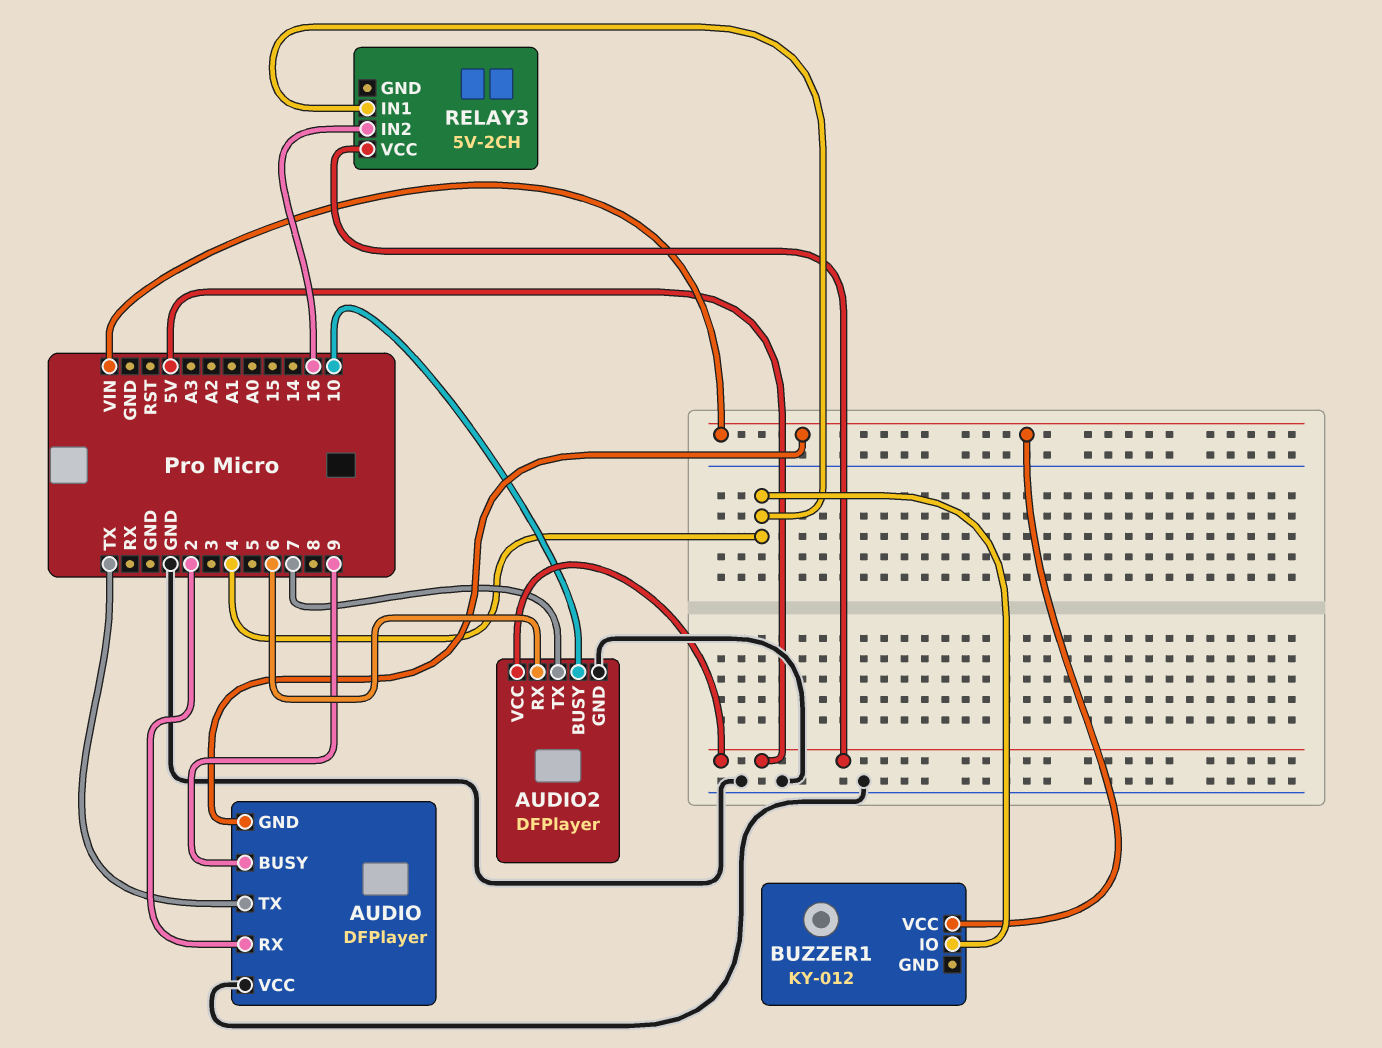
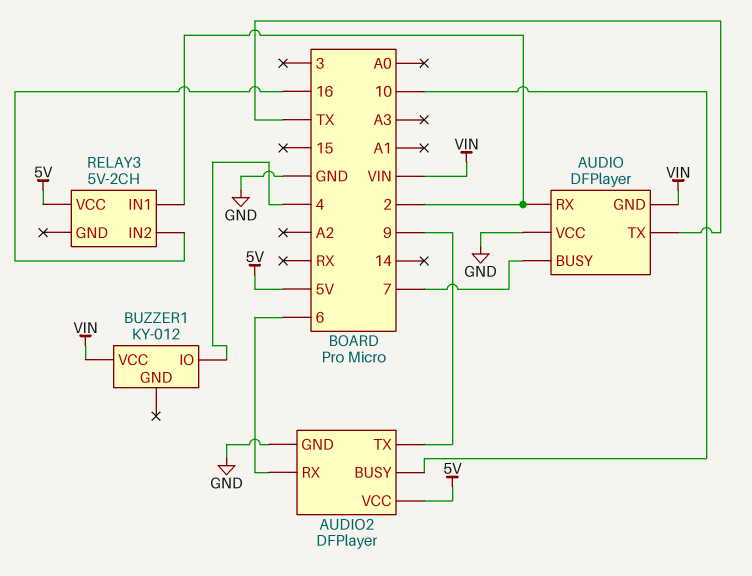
AUDIO pin BUSY: 9 -> 7
AUDIO2 pin TX: 7 -> 9
RELAY3 pin IN1: 4 -> 2

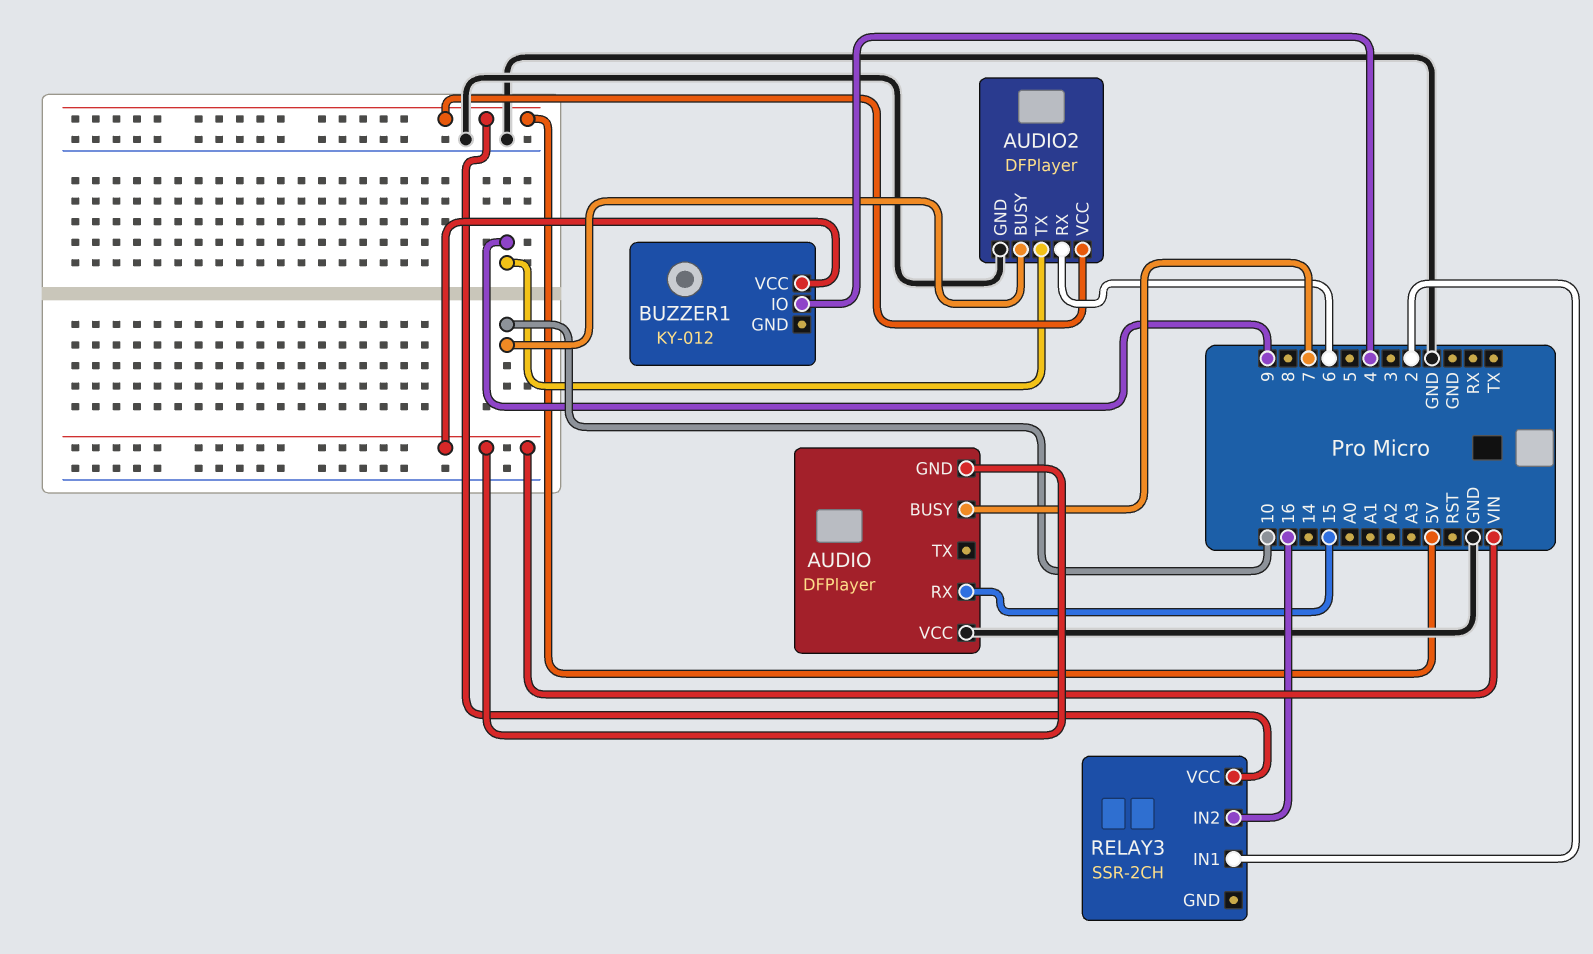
AUDIO pin RX: 2 -> 15
AUDIO pin TX: TX -> none
RELAY3: 5V-2CH -> SSR-2CH

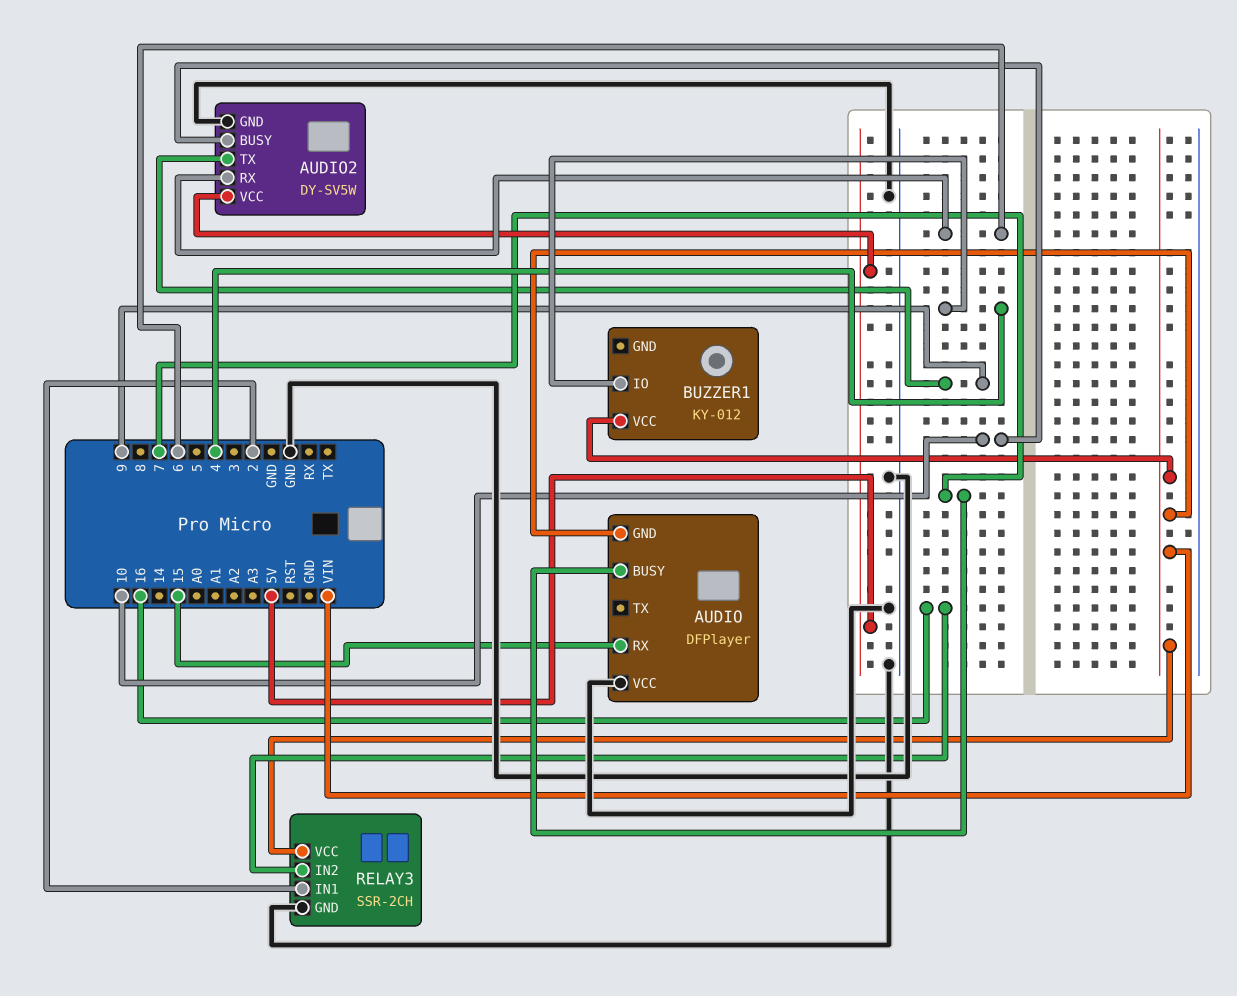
AUDIO2: DFPlayer -> DY-SV5W
RELAY3 pin GND: none -> GND
RELAY3 pin VCC: 5V -> VIN

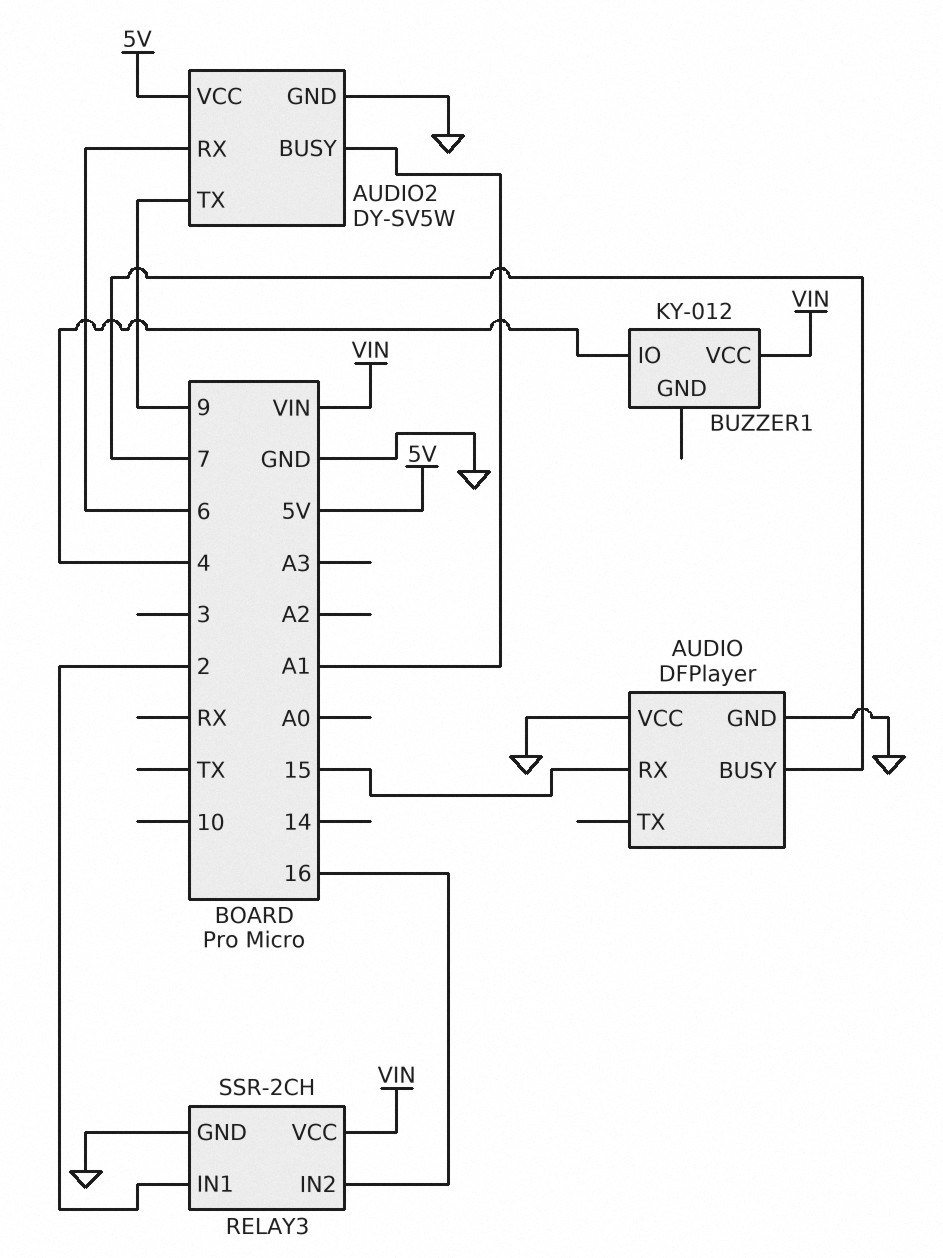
AUDIO pin GND: VIN -> GND
AUDIO2 pin BUSY: 10 -> A1

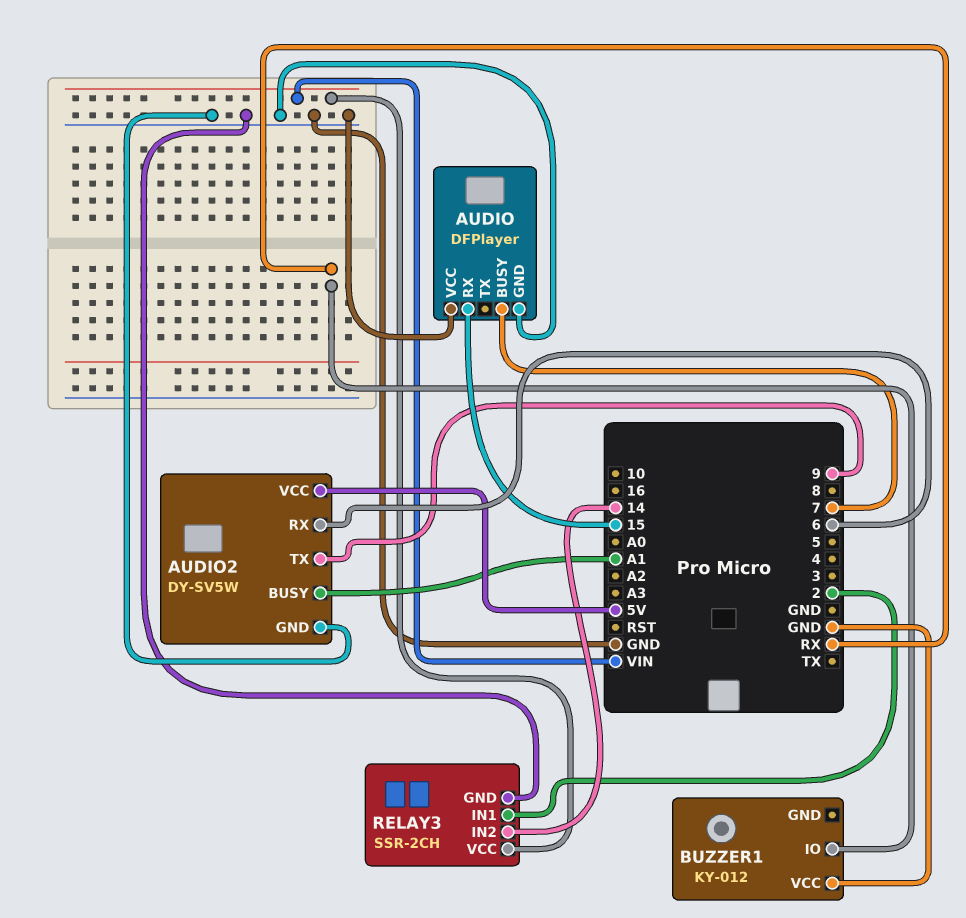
BUZZER1 pin IO: 4 -> RX
BUZZER1 pin VCC: VIN -> GND
RELAY3 pin IN2: 16 -> 14

